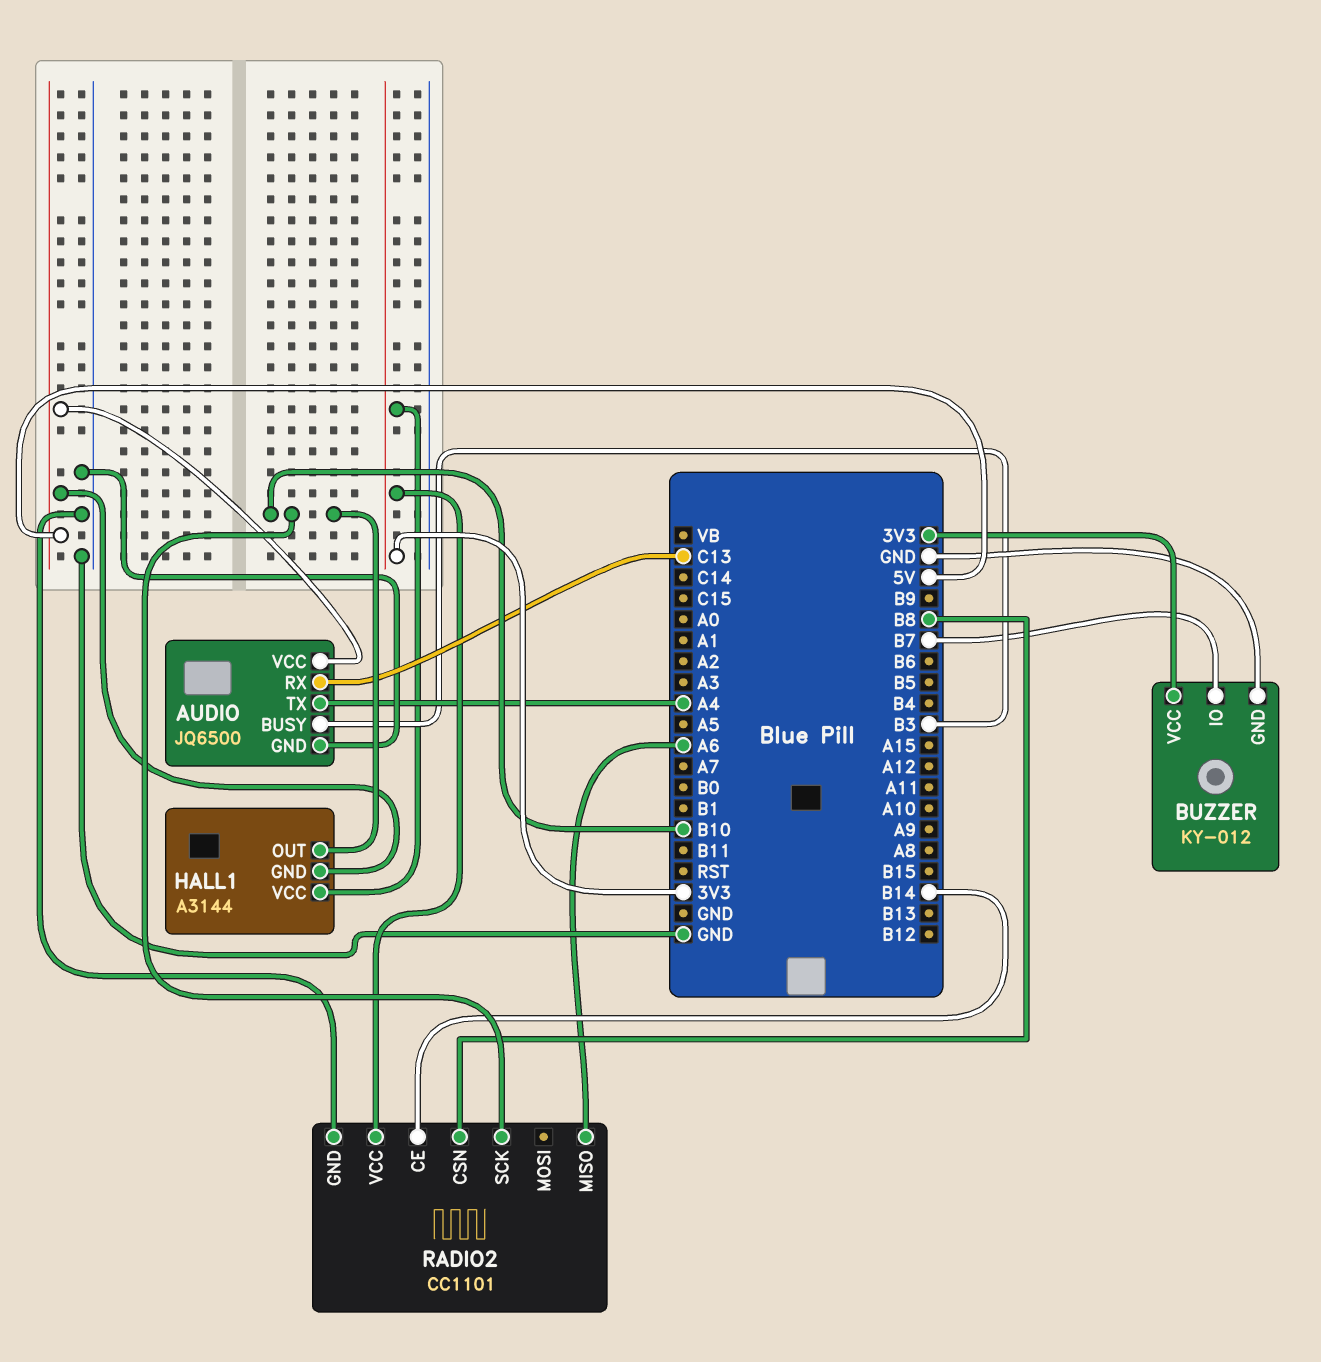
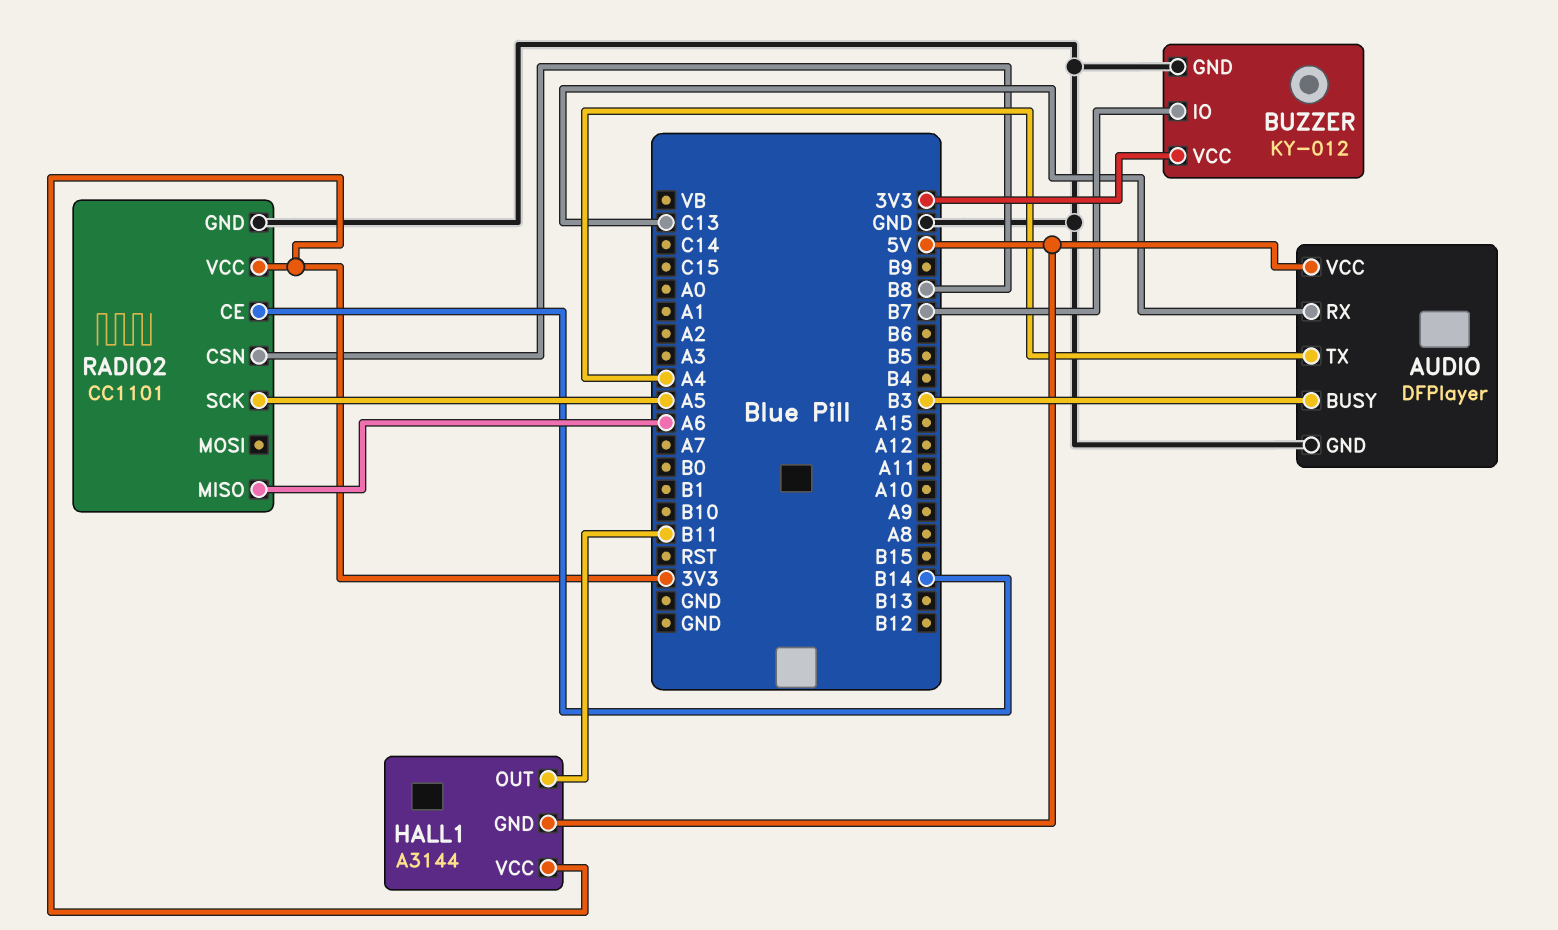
AUDIO: JQ6500 -> DFPlayer
HALL1 pin OUT: B10 -> B11
RADIO2 pin SCK: B10 -> A5

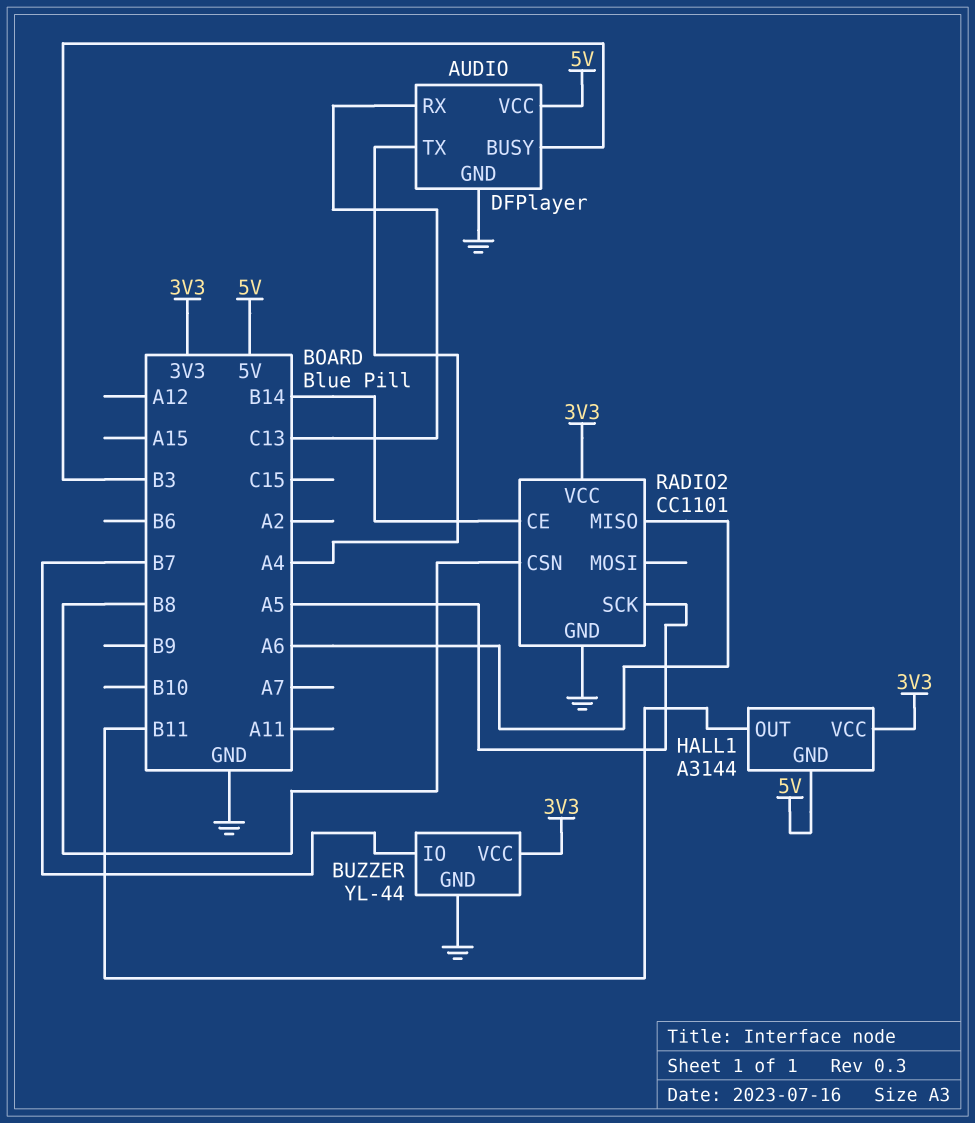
BUZZER: KY-012 -> YL-44

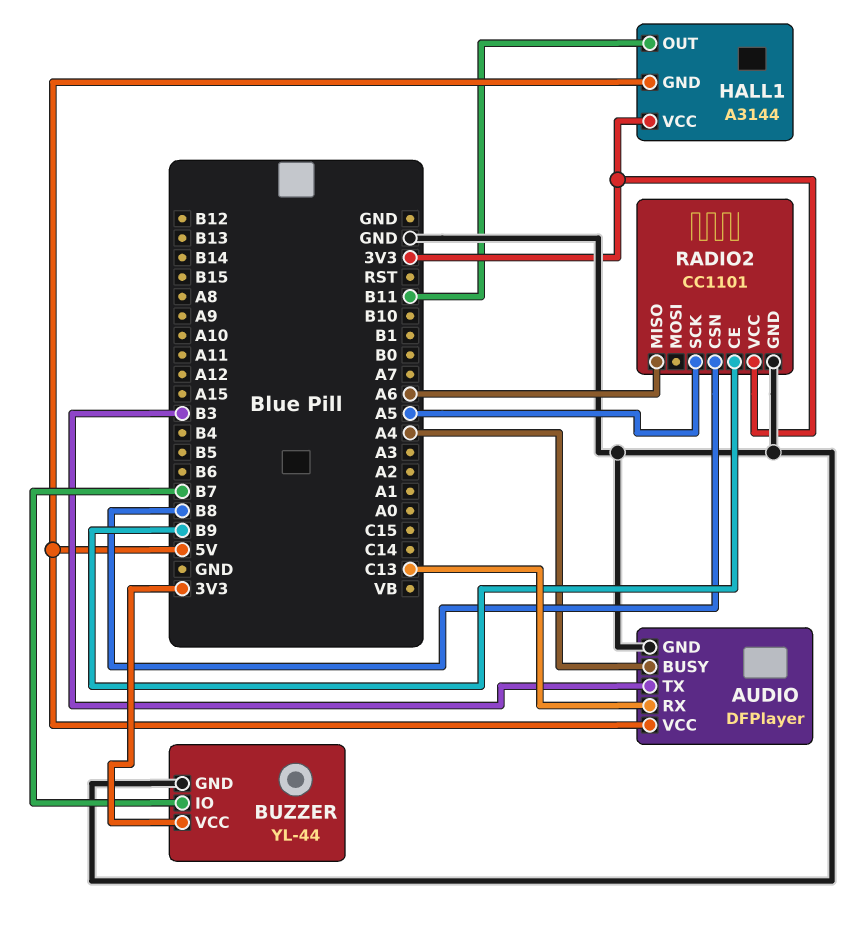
AUDIO pin BUSY: B3 -> A4
AUDIO pin TX: A4 -> B3
RADIO2 pin CE: B14 -> B9

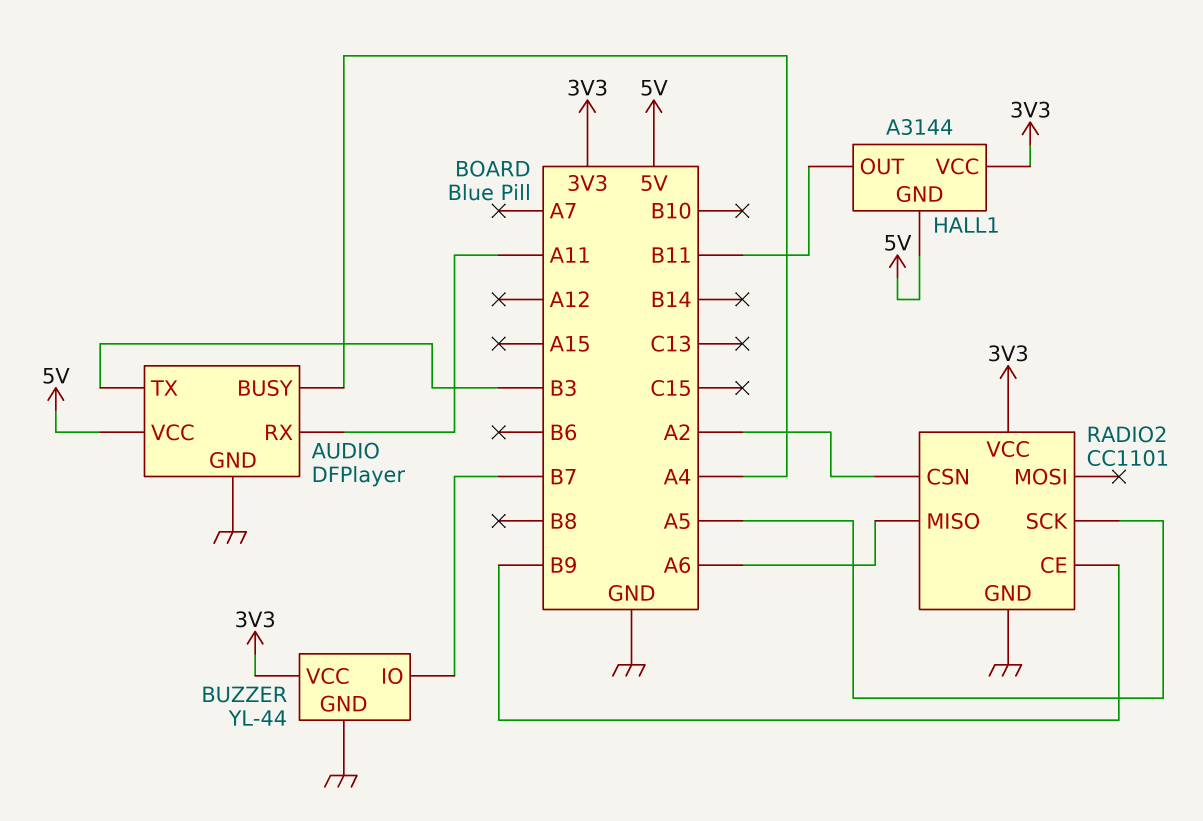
AUDIO pin RX: C13 -> A11
RADIO2 pin CSN: B8 -> A2

